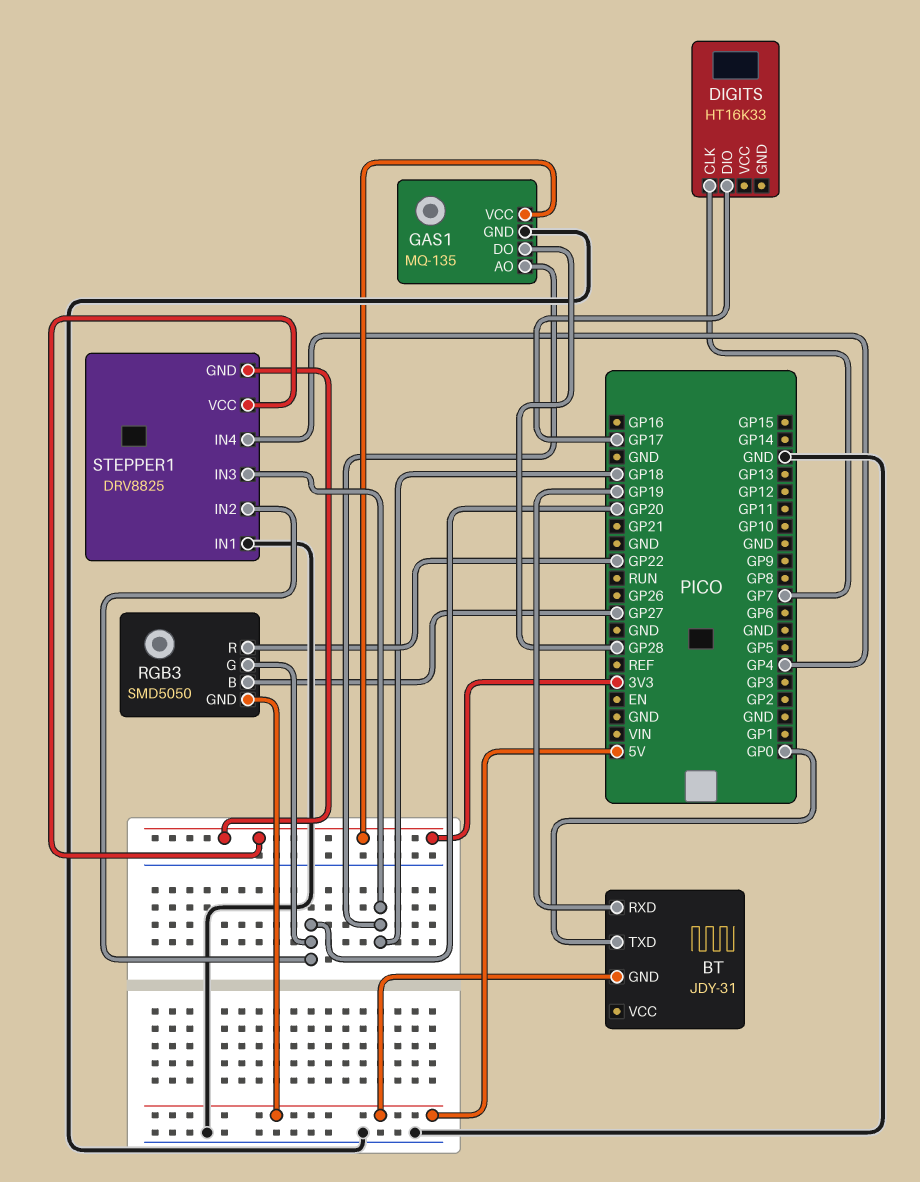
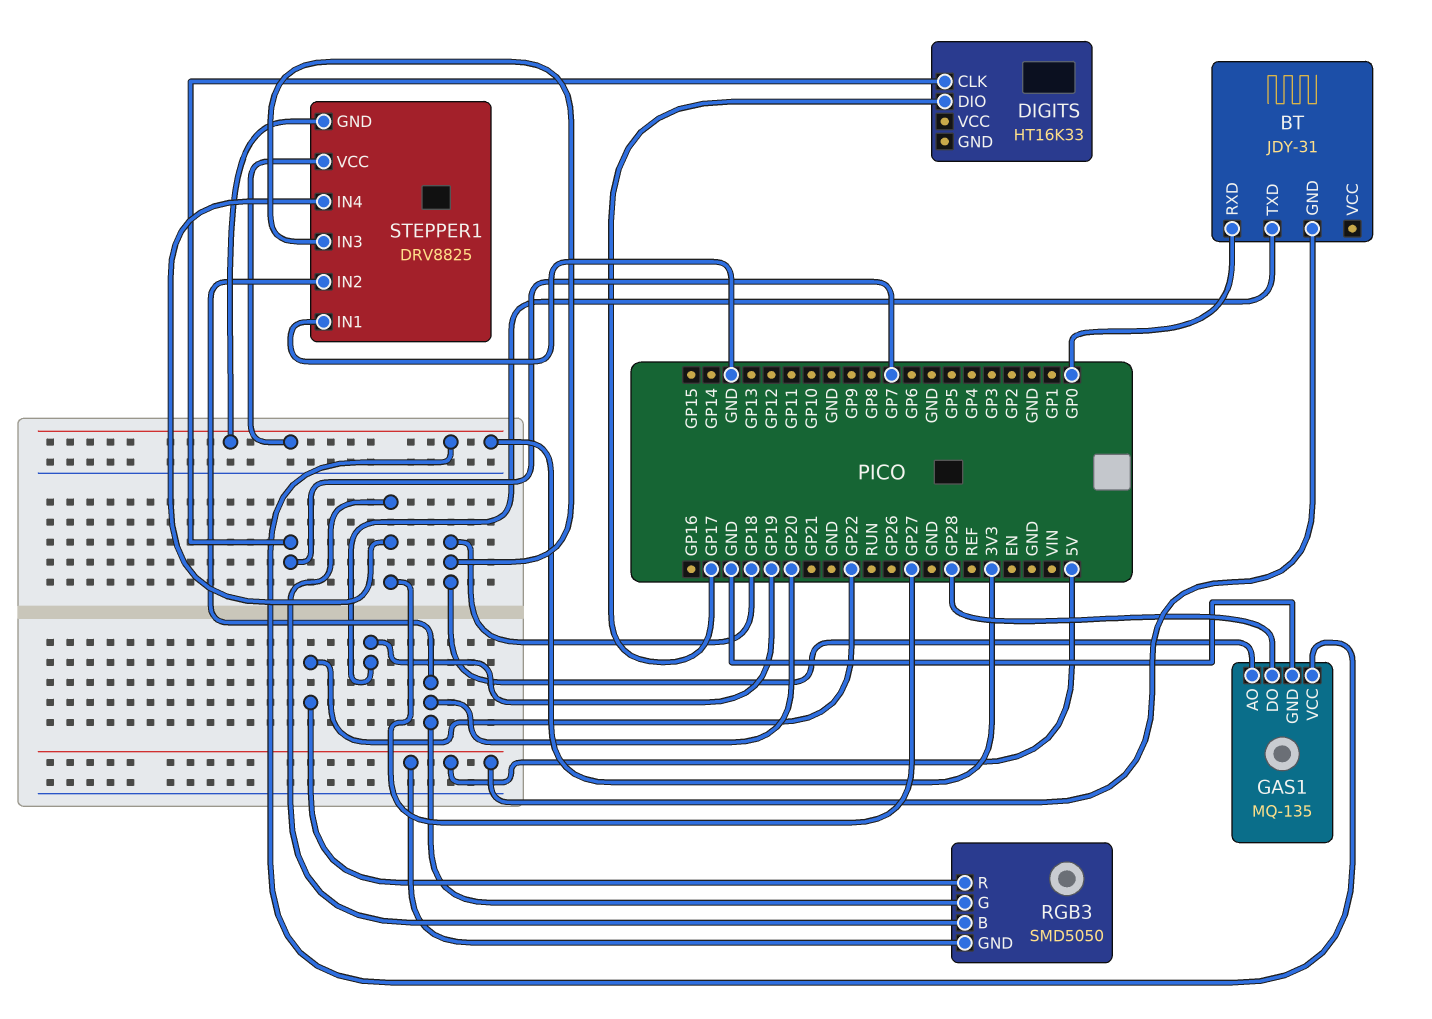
BT pin RXD: GP19 -> GP0
BT pin TXD: GP0 -> GP19
STEPPER1 pin IN4: GP4 -> GP27

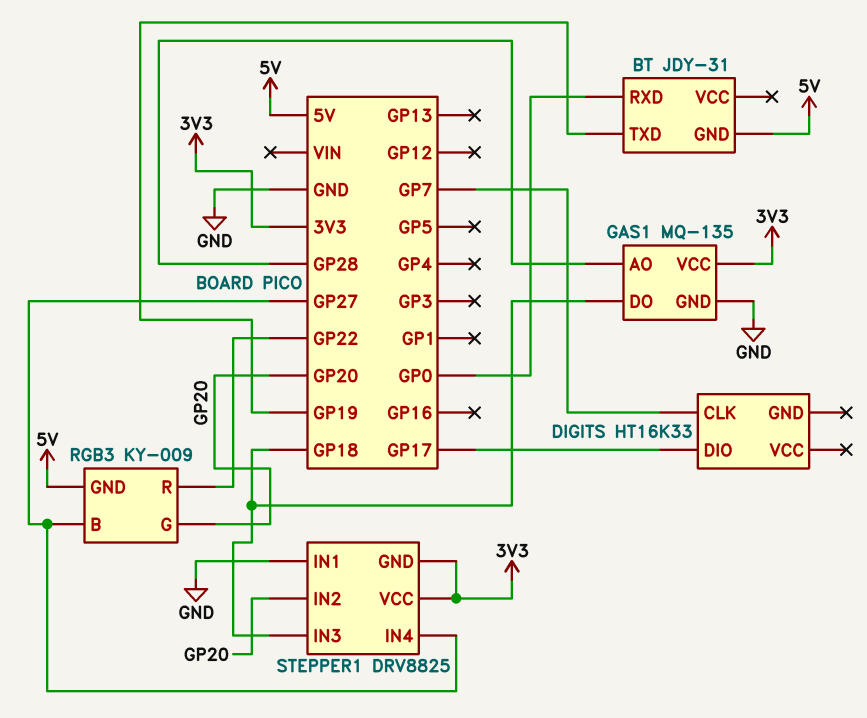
GAS1 pin AO: GP18 -> GP28
GAS1 pin DO: GP28 -> GP18
RGB3: SMD5050 -> KY-009

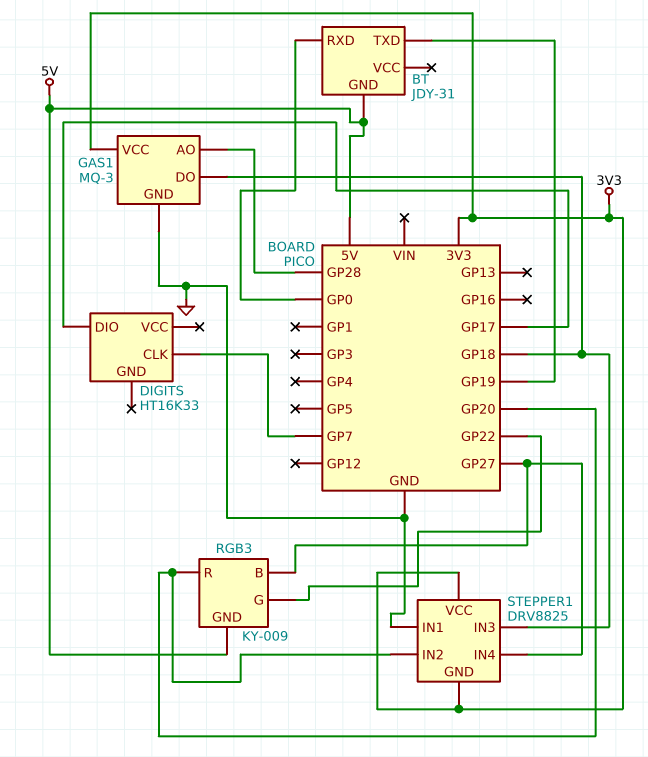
GAS1: MQ-135 -> MQ-3
RGB3 pin G: GP20 -> GP22
RGB3 pin R: GP22 -> GP20

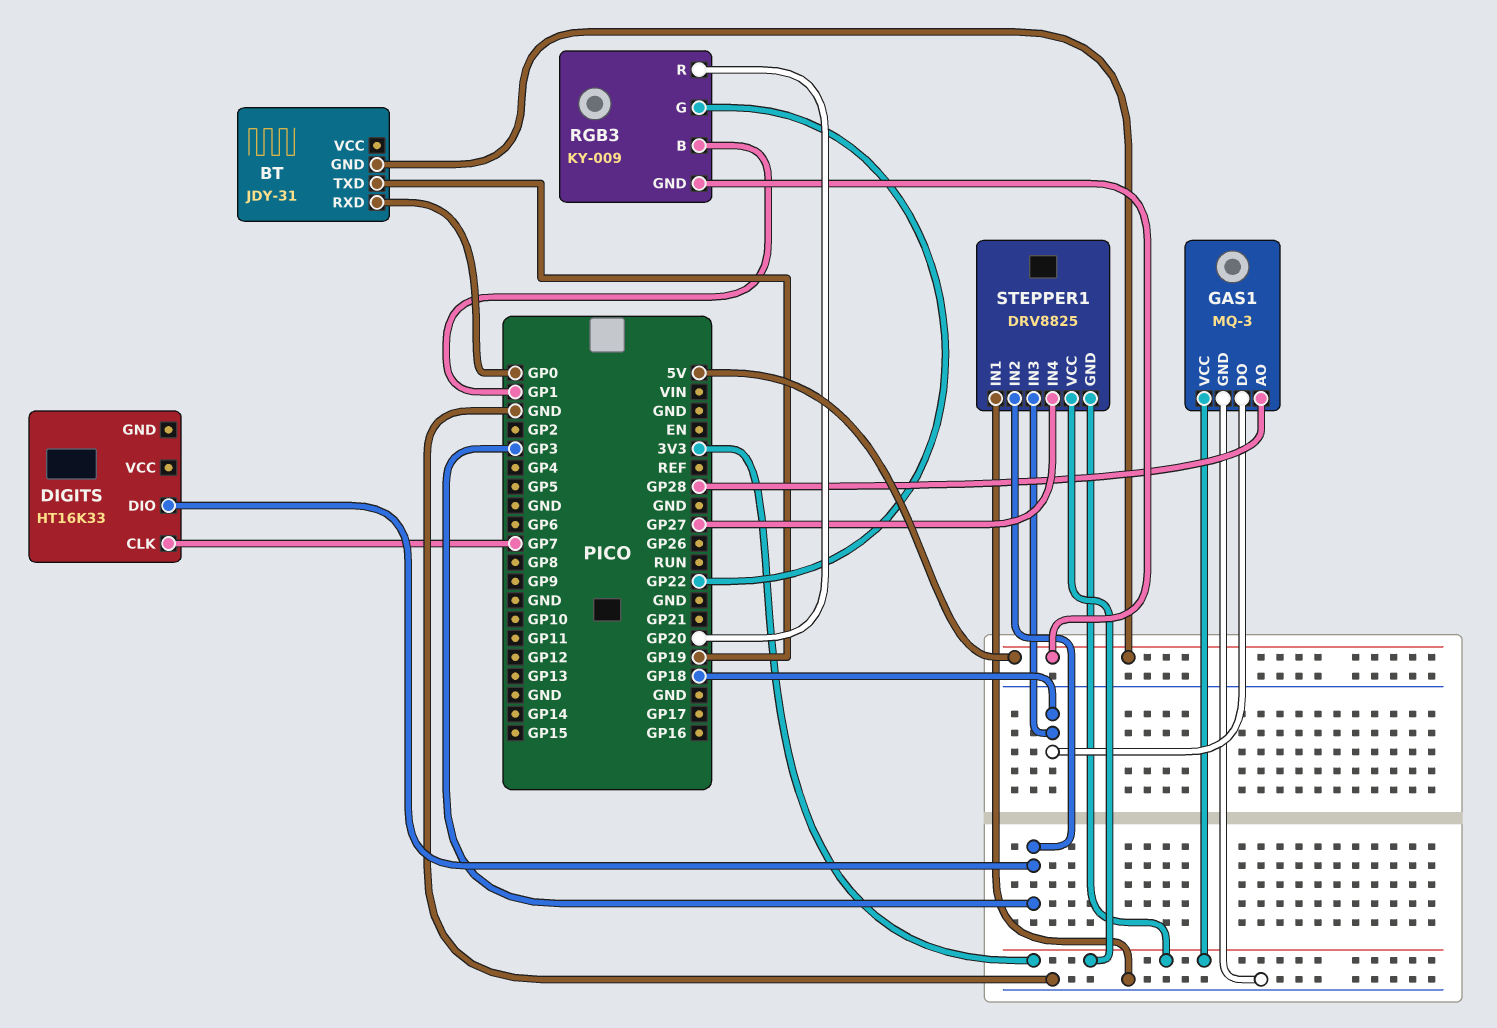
DIGITS pin DIO: GP17 -> GP3
RGB3 pin B: GP27 -> GP1
STEPPER1 pin IN2: GP20 -> GP3

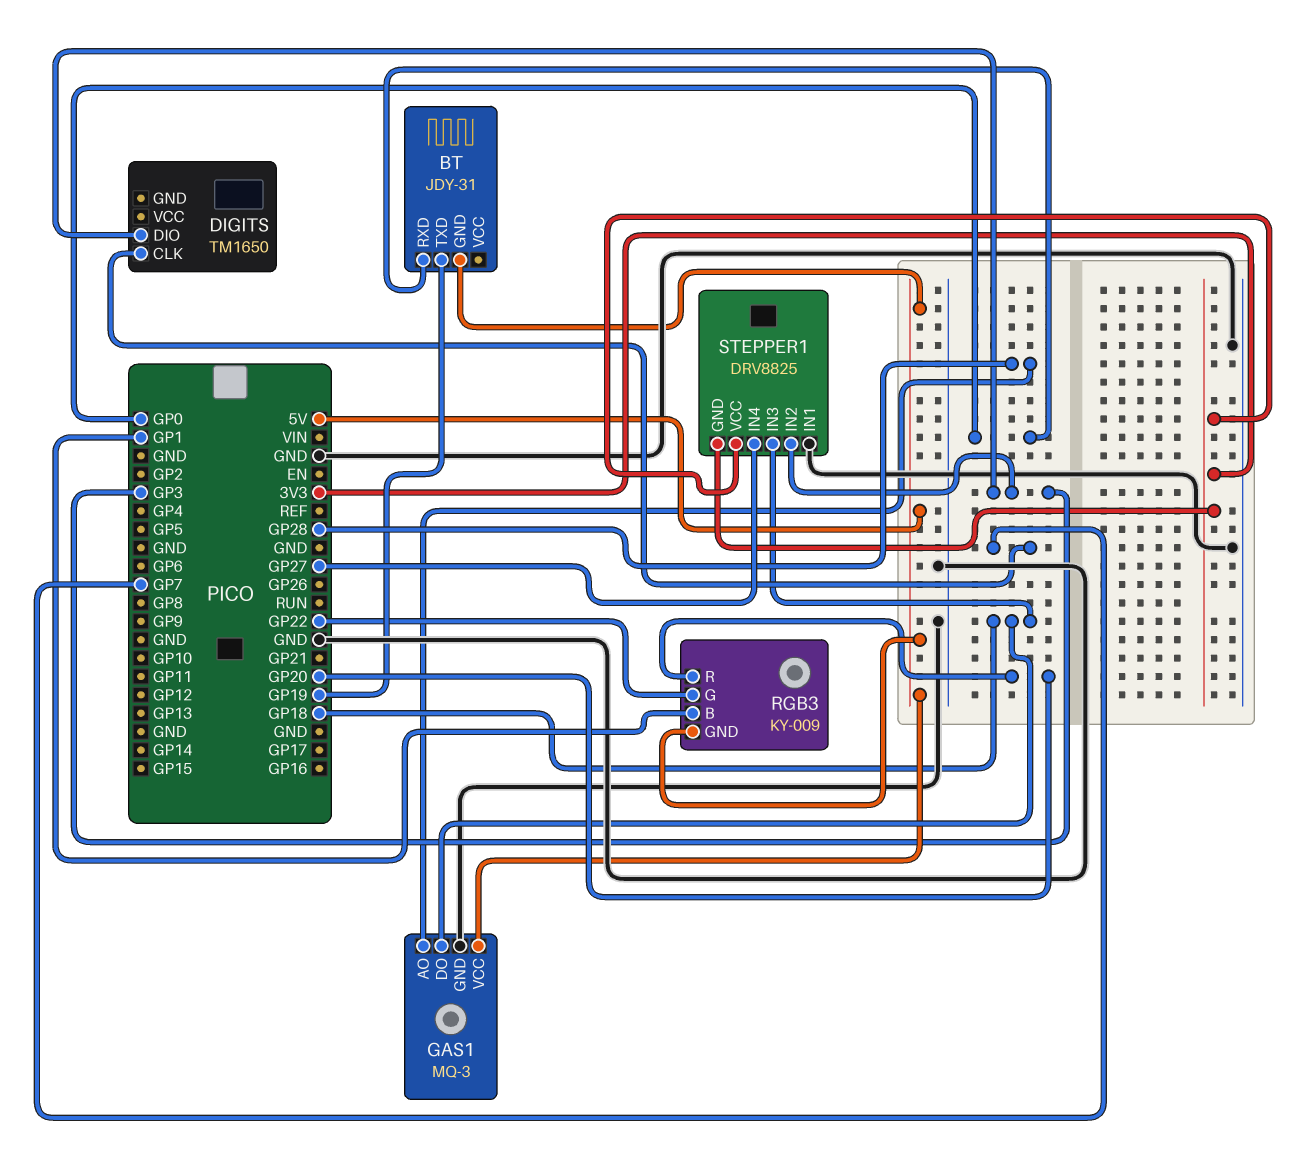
DIGITS: HT16K33 -> TM1650
GAS1 pin VCC: 3V3 -> 5V

